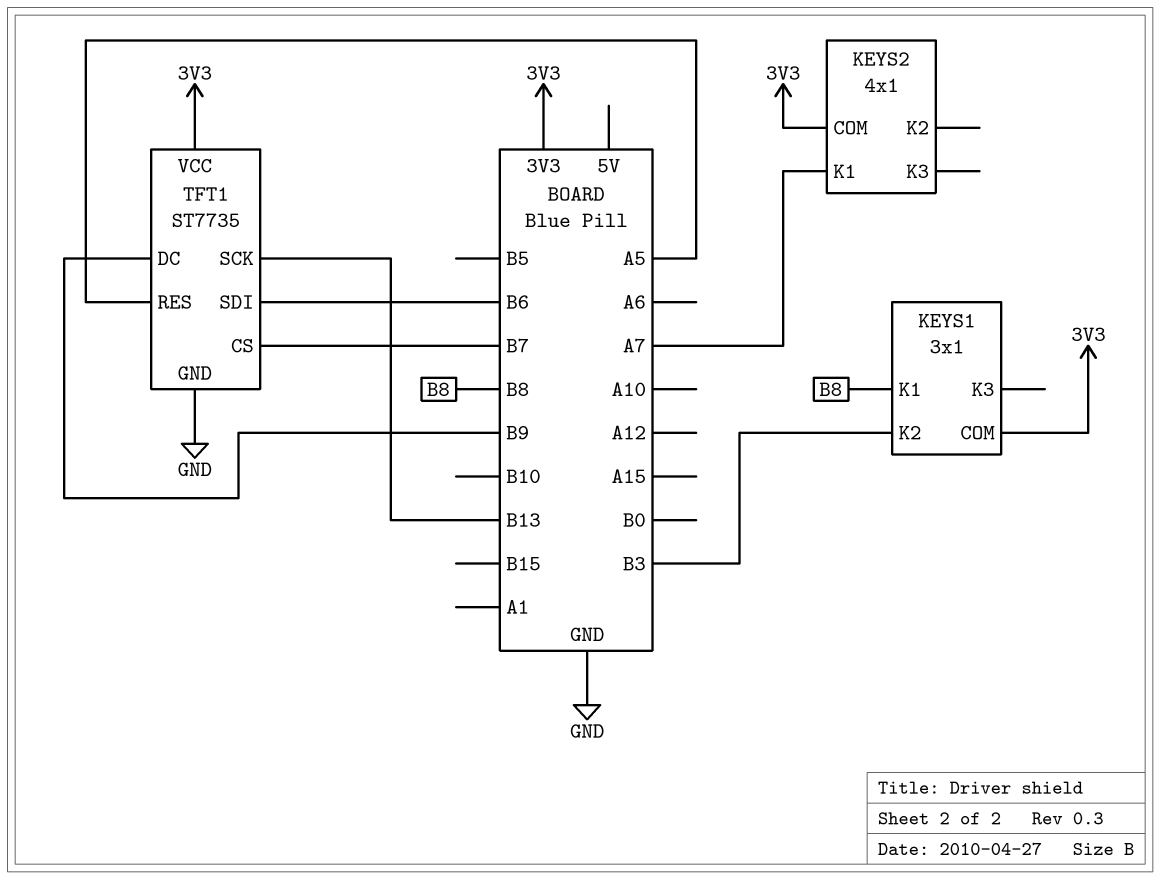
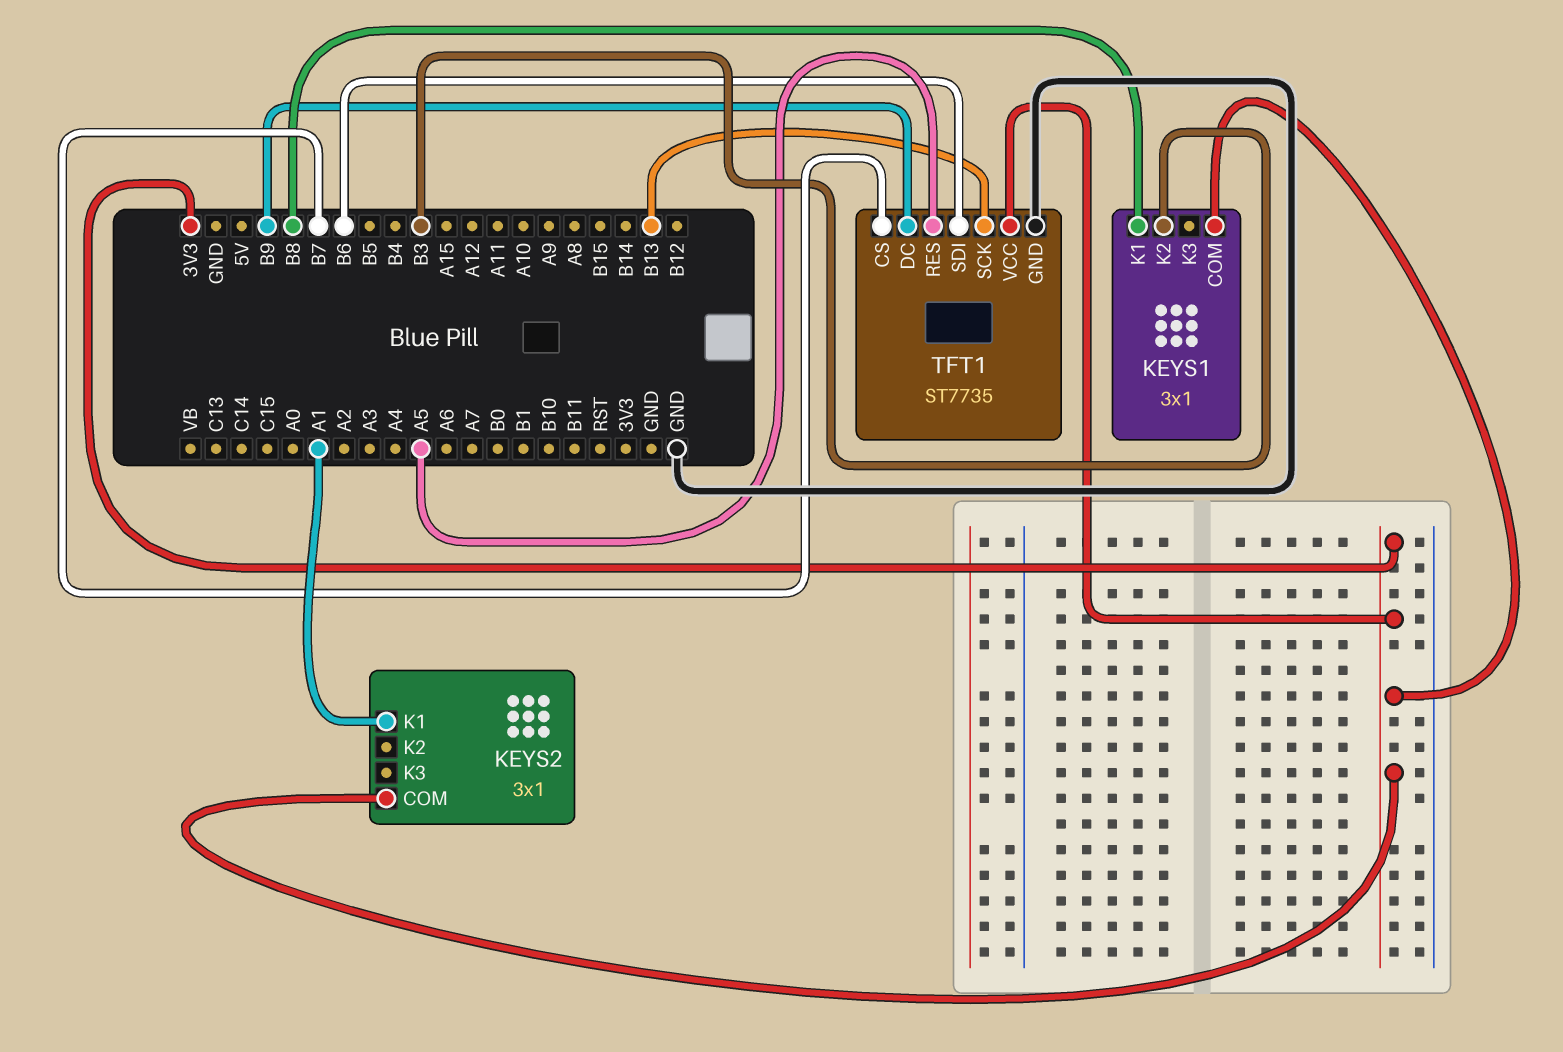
KEYS2: 4x1 -> 3x1
KEYS2 pin K1: A7 -> A1

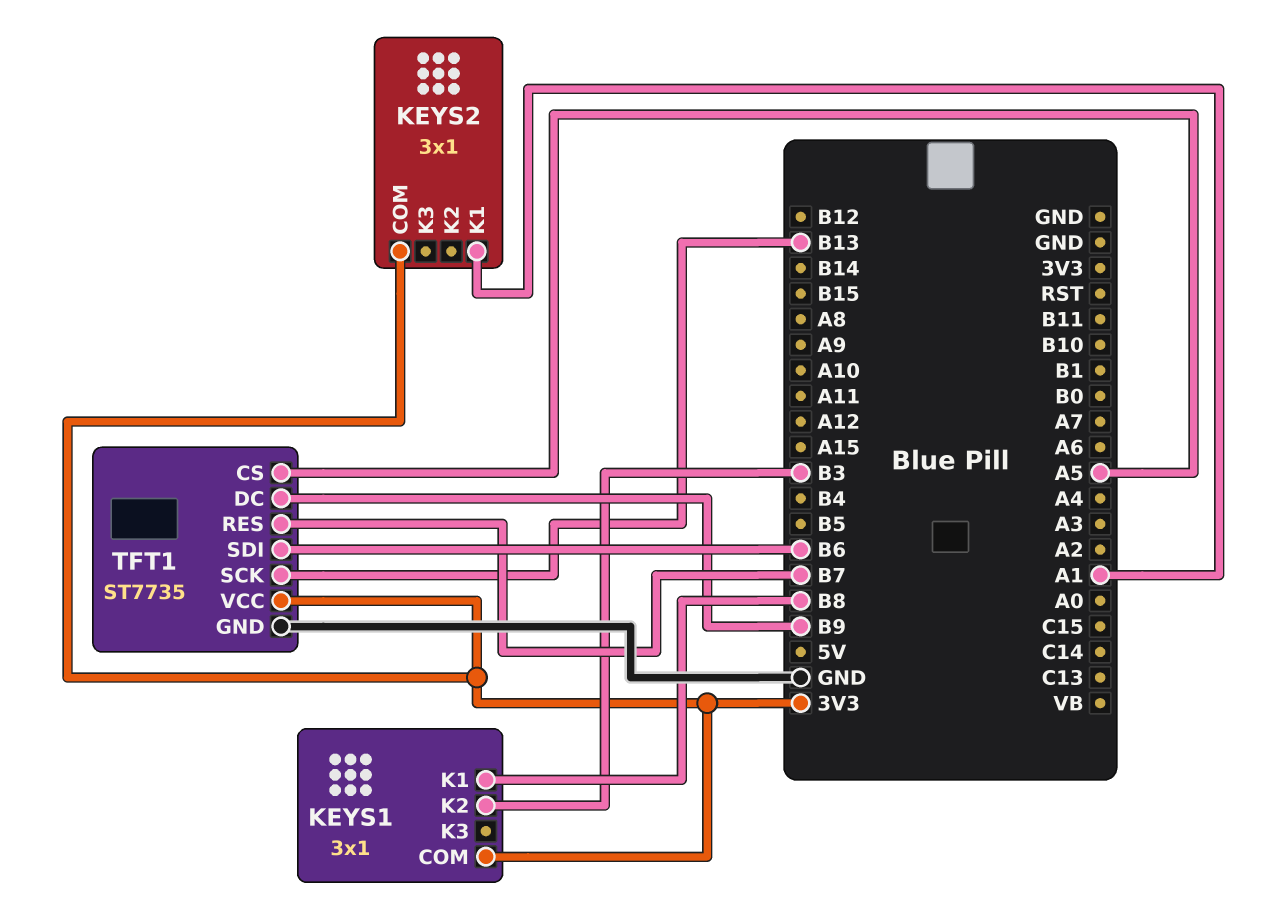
TFT1 pin CS: B7 -> A5
TFT1 pin RES: A5 -> B7

